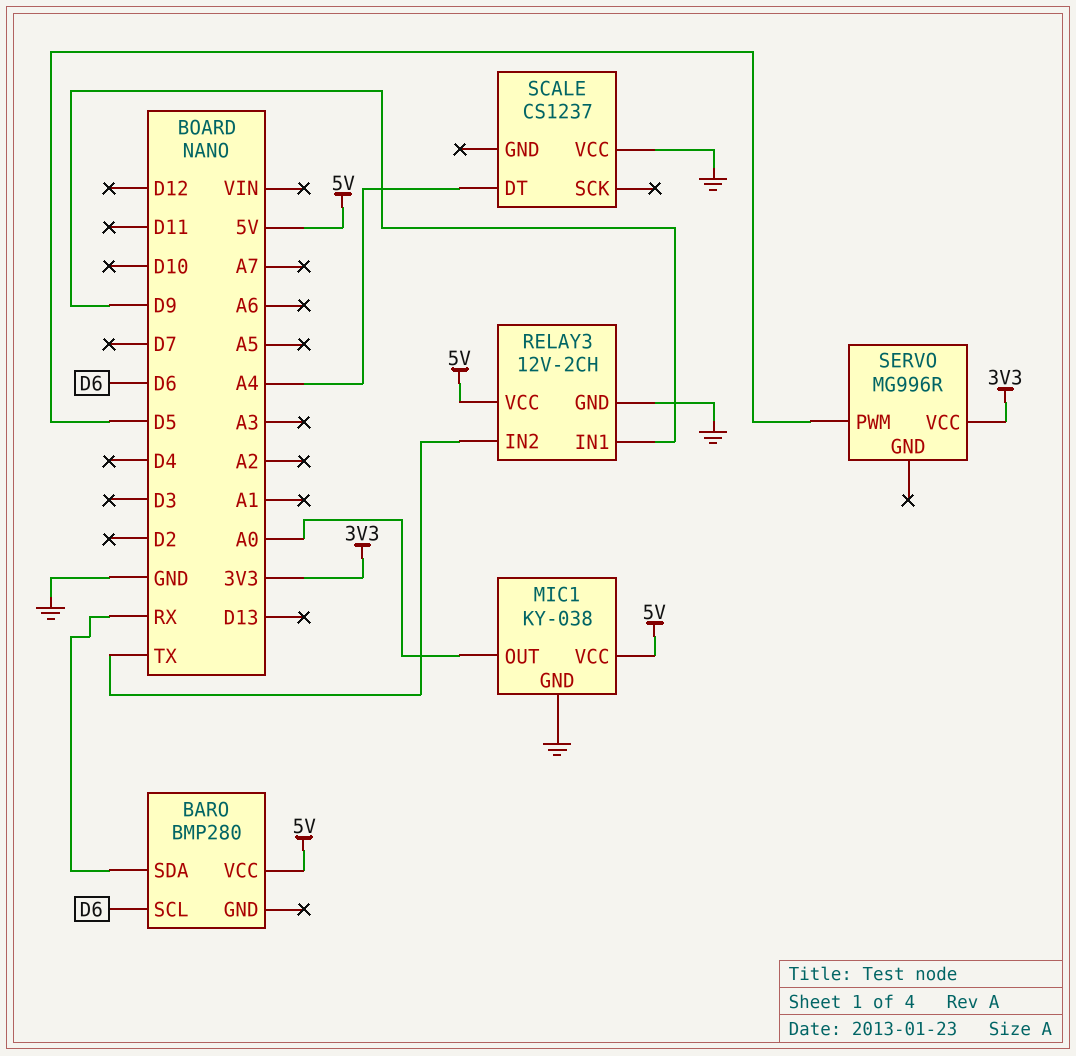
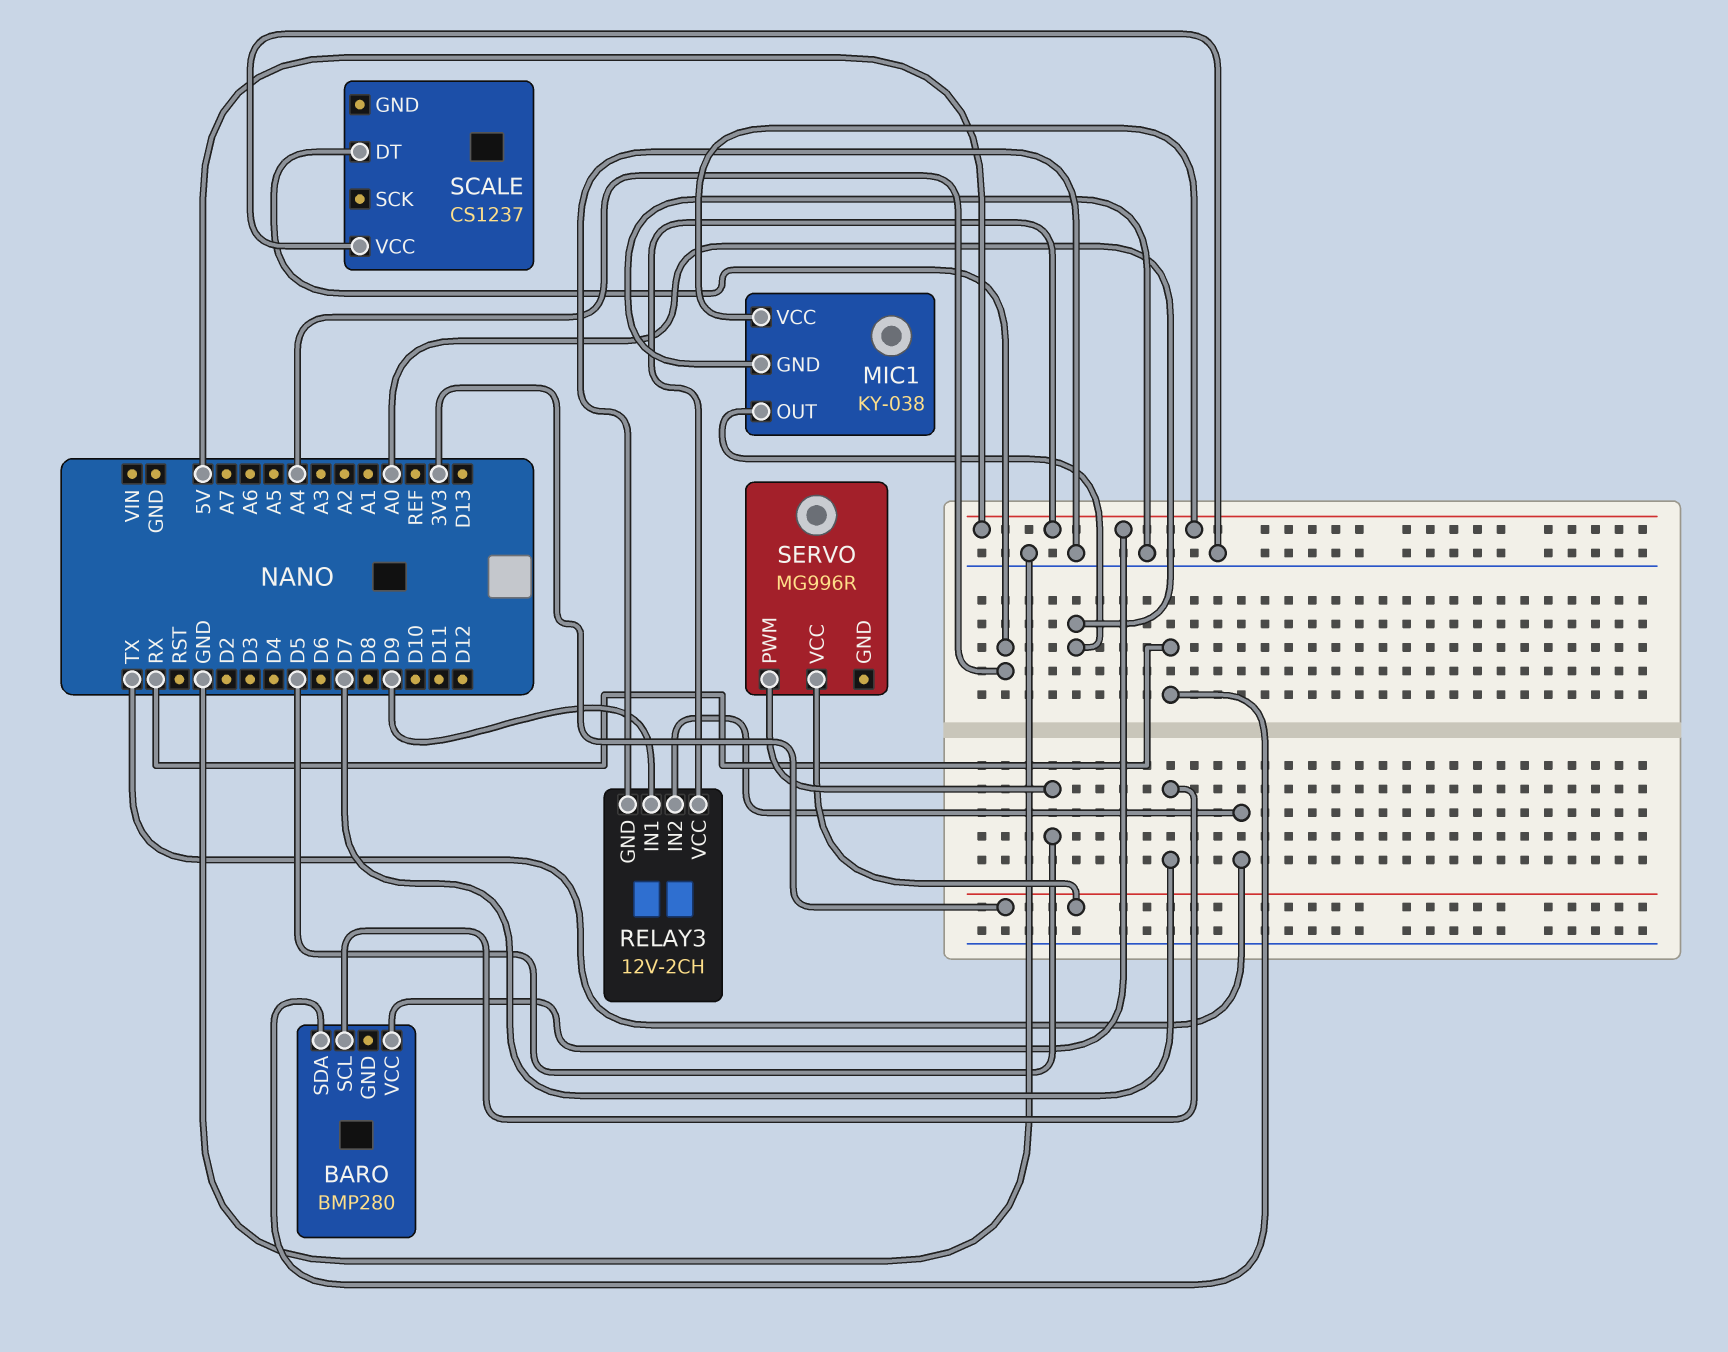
BARO pin SCL: D6 -> D7

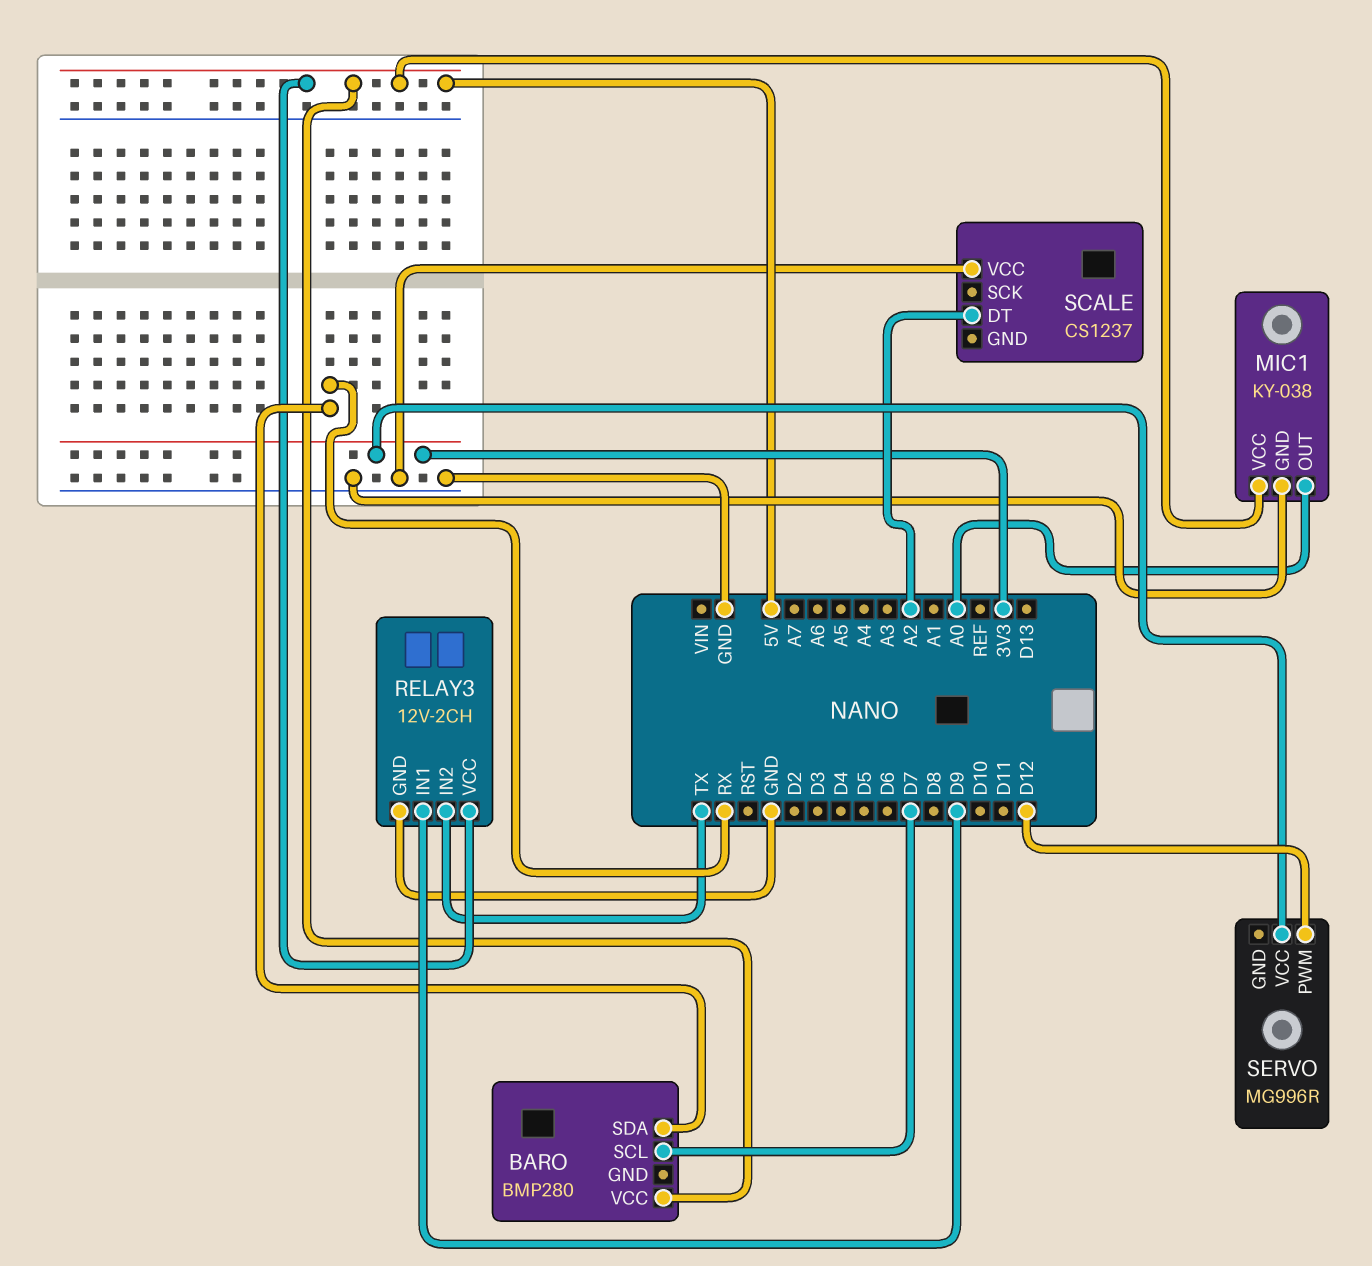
SCALE pin DT: A4 -> A2
SERVO pin PWM: D5 -> D12

